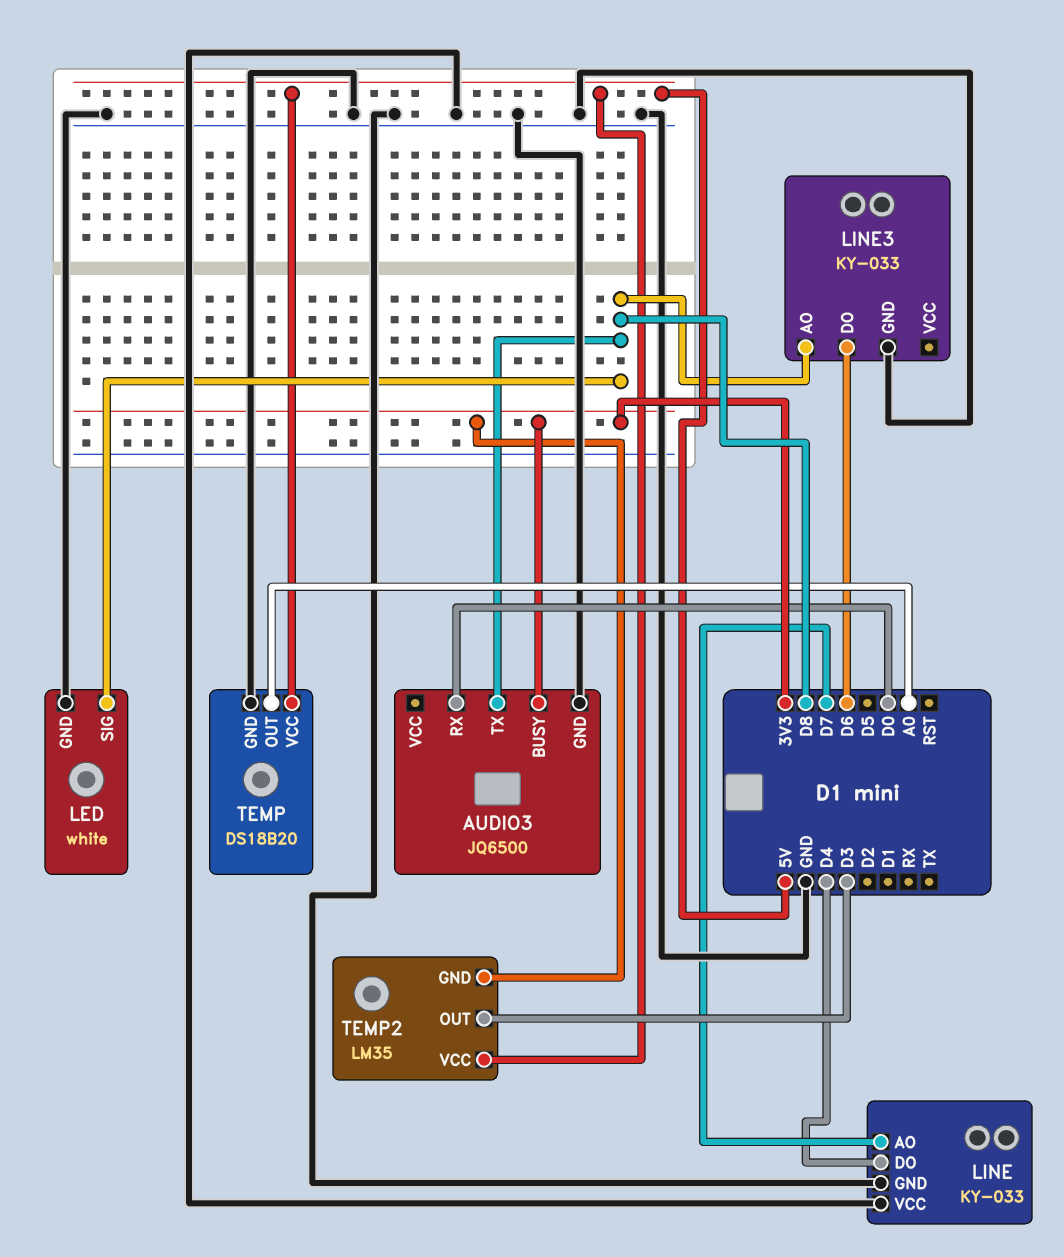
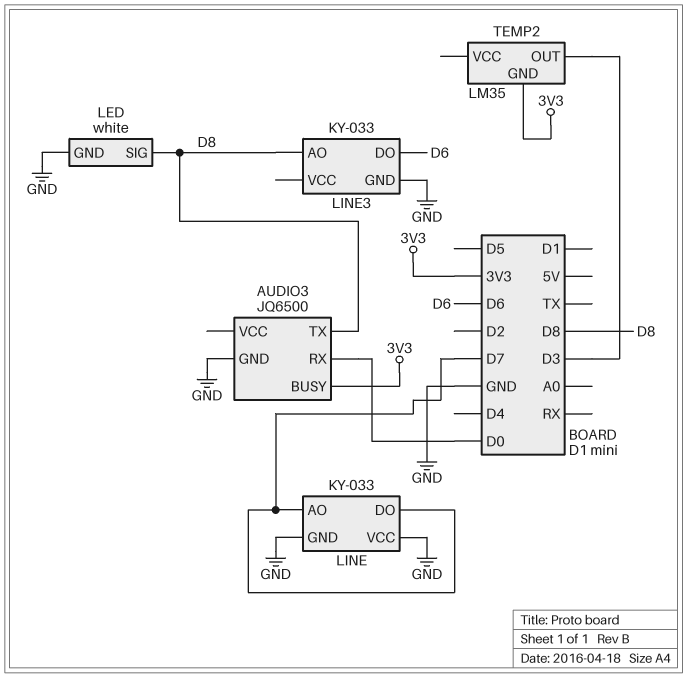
LINE pin DO: D4 -> D7
TEMP: DS18B20 -> none
TEMP pin GND: GND -> none
TEMP pin OUT: A0 -> none
TEMP pin VCC: 5V -> none
TEMP2 pin VCC: 5V -> none

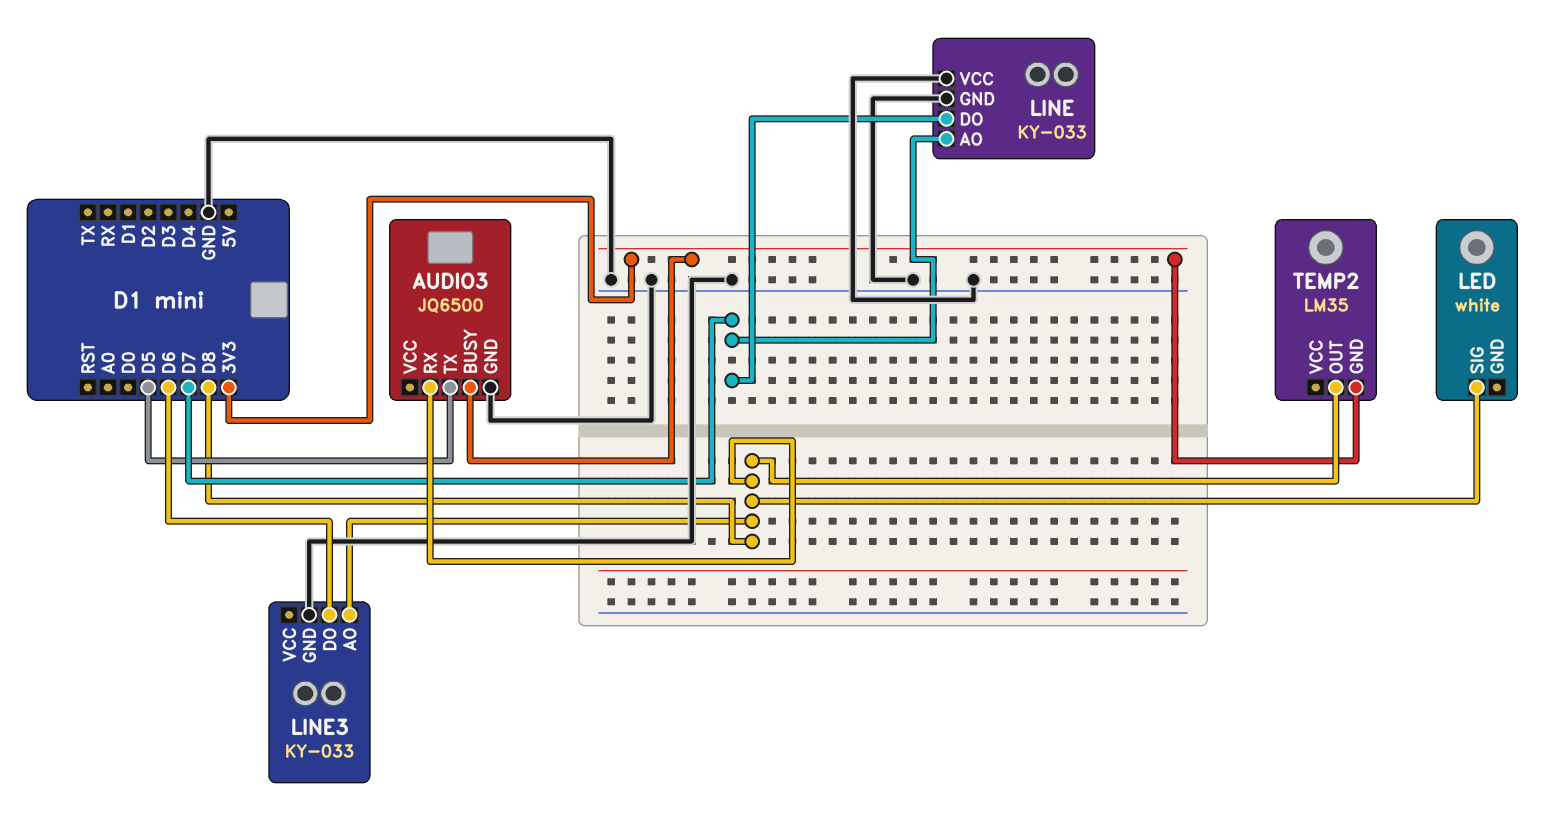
AUDIO3 pin RX: D0 -> D8
AUDIO3 pin TX: D8 -> D5
LED pin GND: GND -> none
TEMP2 pin OUT: D3 -> D8

